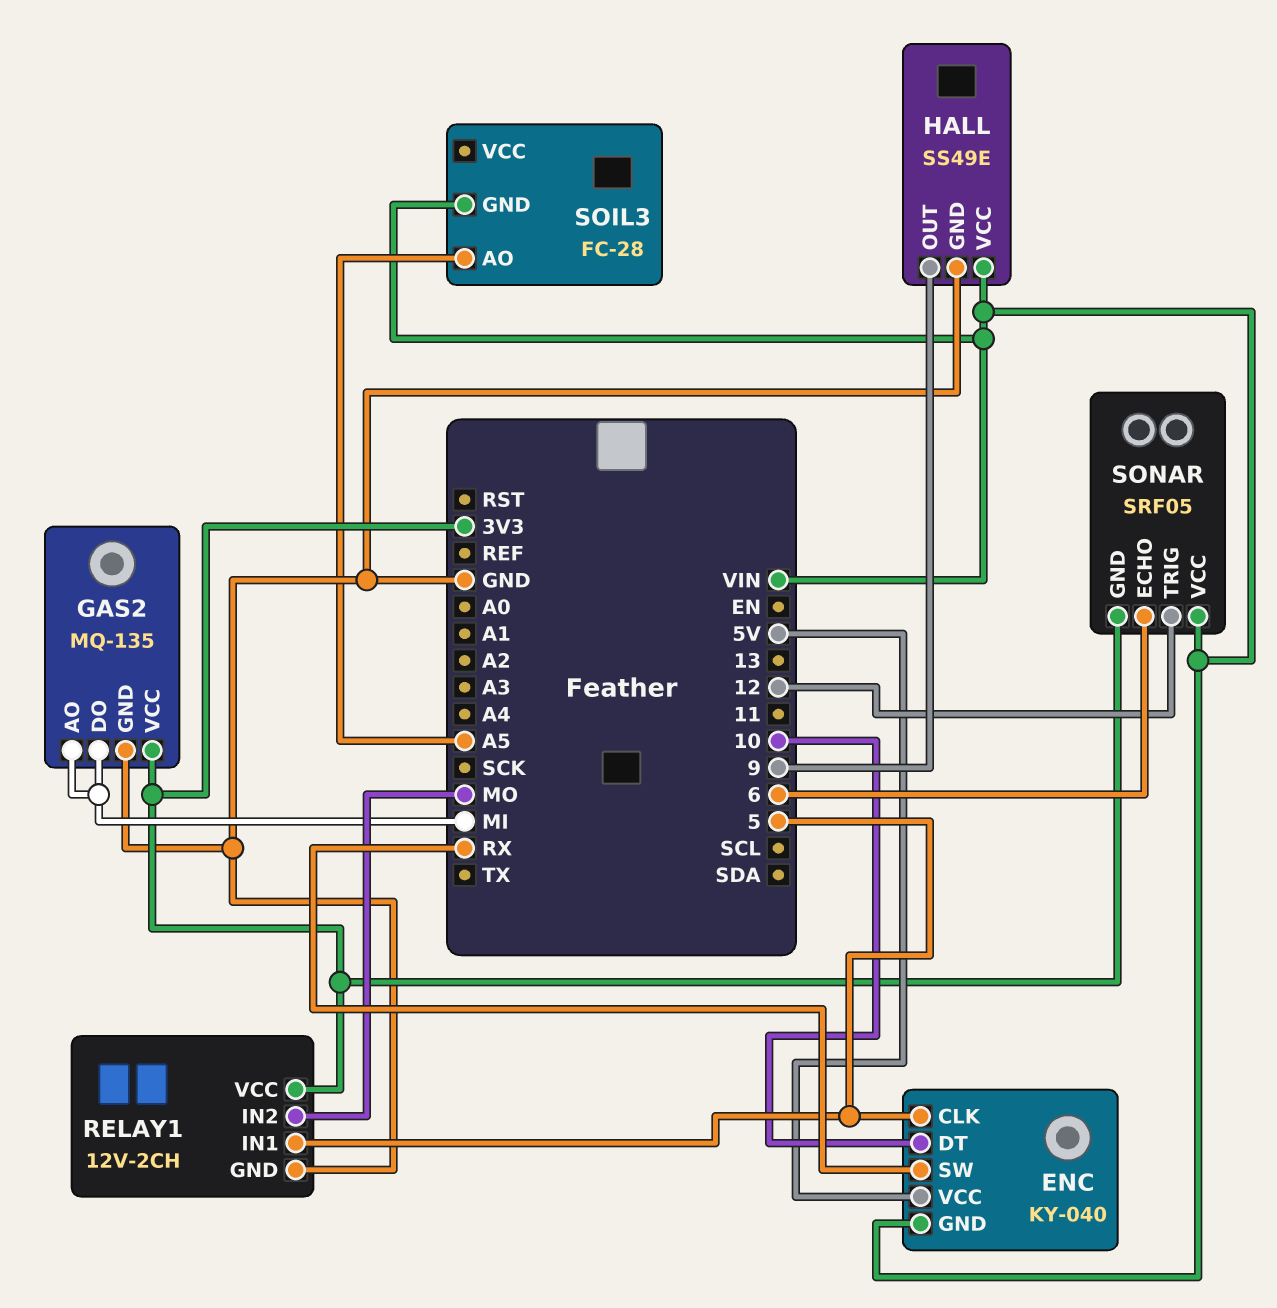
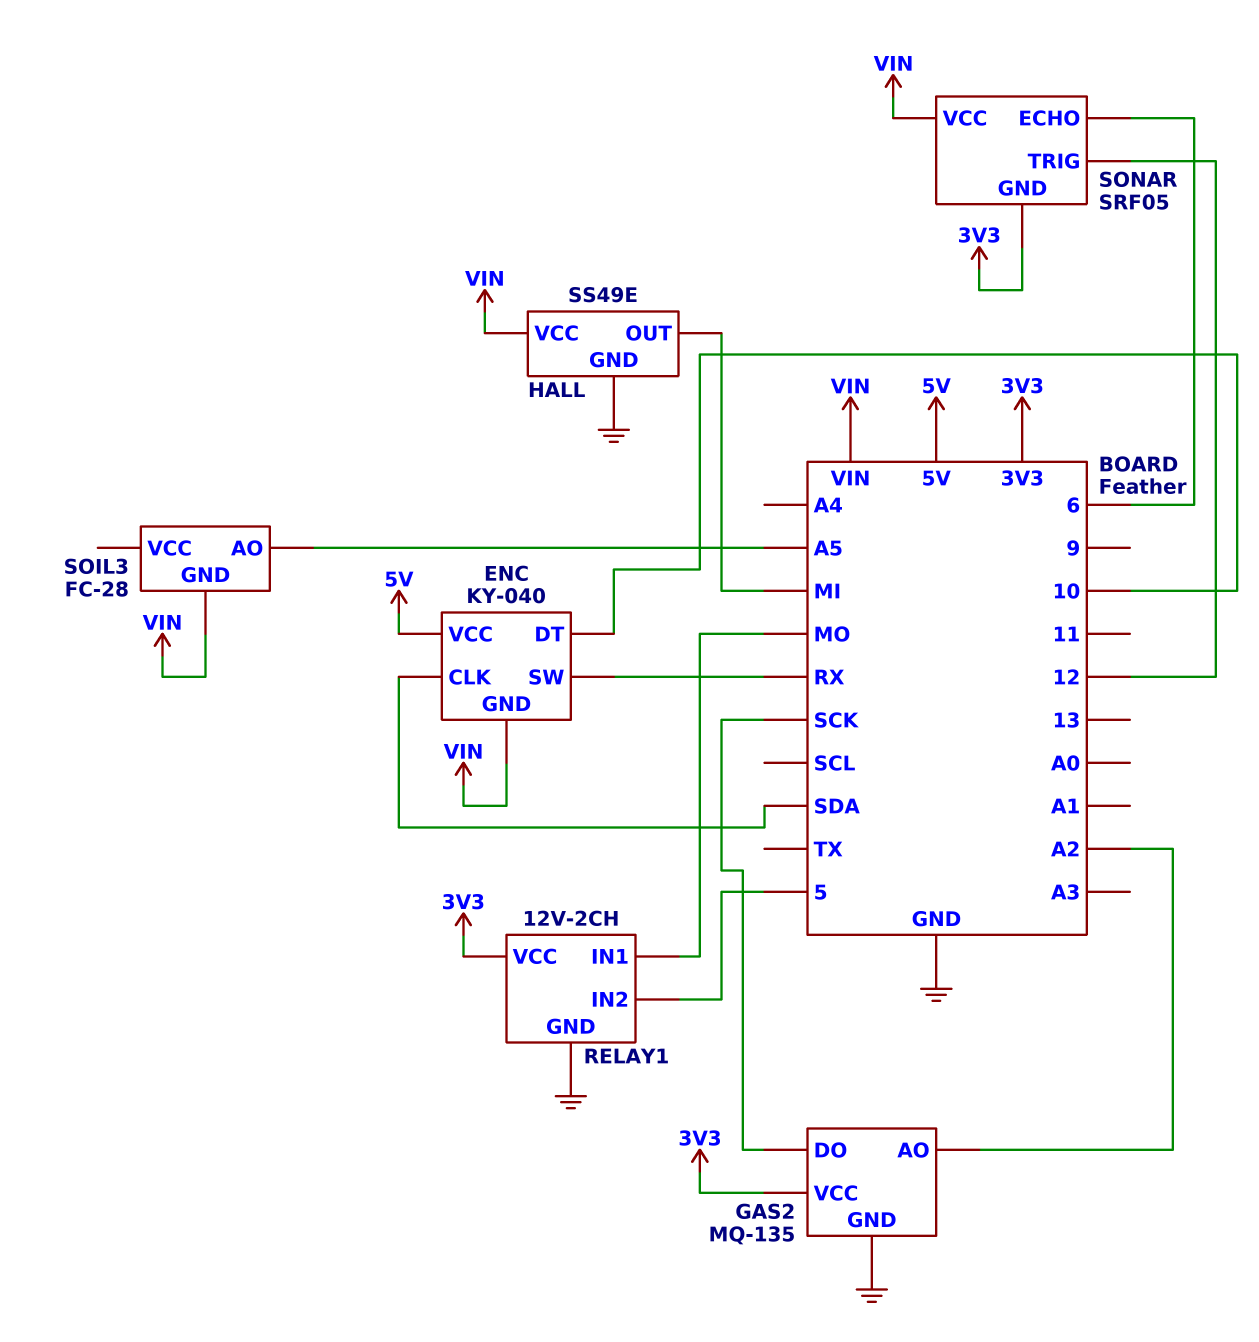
ENC pin CLK: 5 -> SDA
GAS2 pin AO: MI -> A2
GAS2 pin DO: MI -> SCK
HALL pin OUT: 9 -> MI
RELAY1 pin IN1: 5 -> MO
RELAY1 pin IN2: MO -> 5

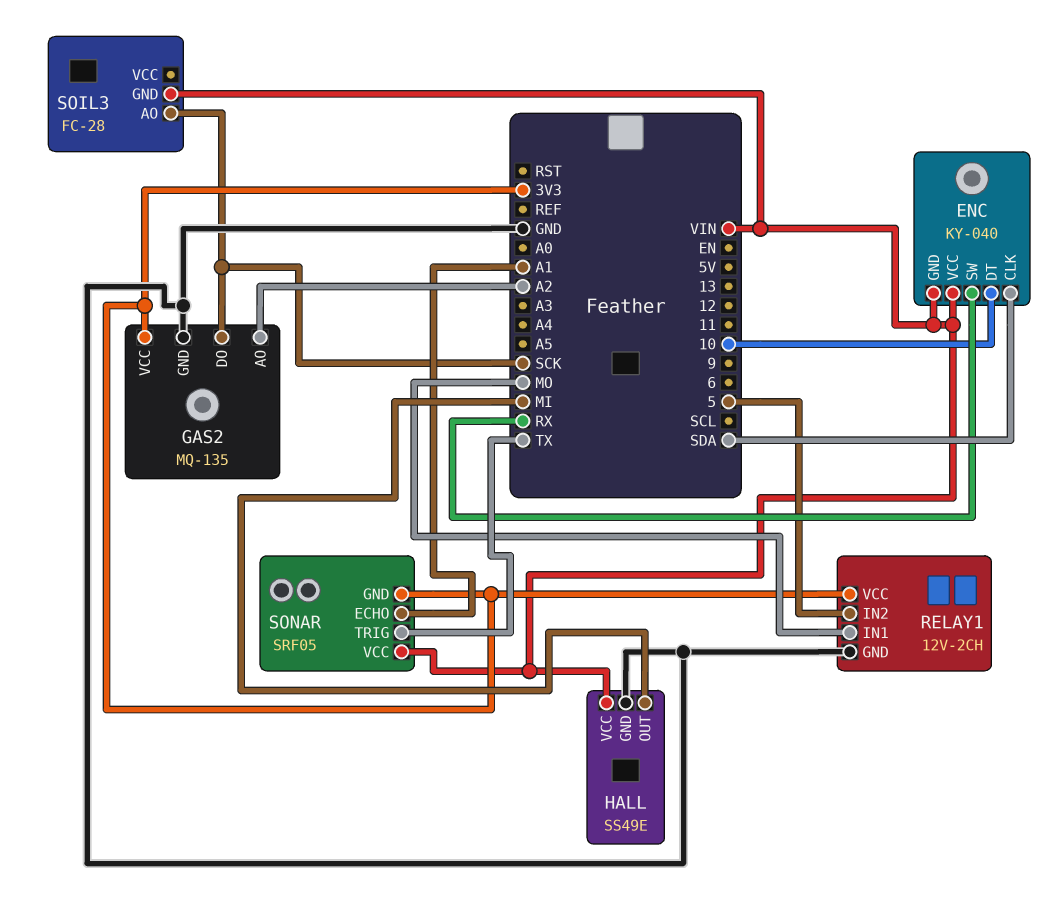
ENC pin VCC: 5V -> VIN
SOIL3 pin AO: A5 -> SCK
SONAR pin ECHO: 6 -> A1
SONAR pin TRIG: 12 -> TX

